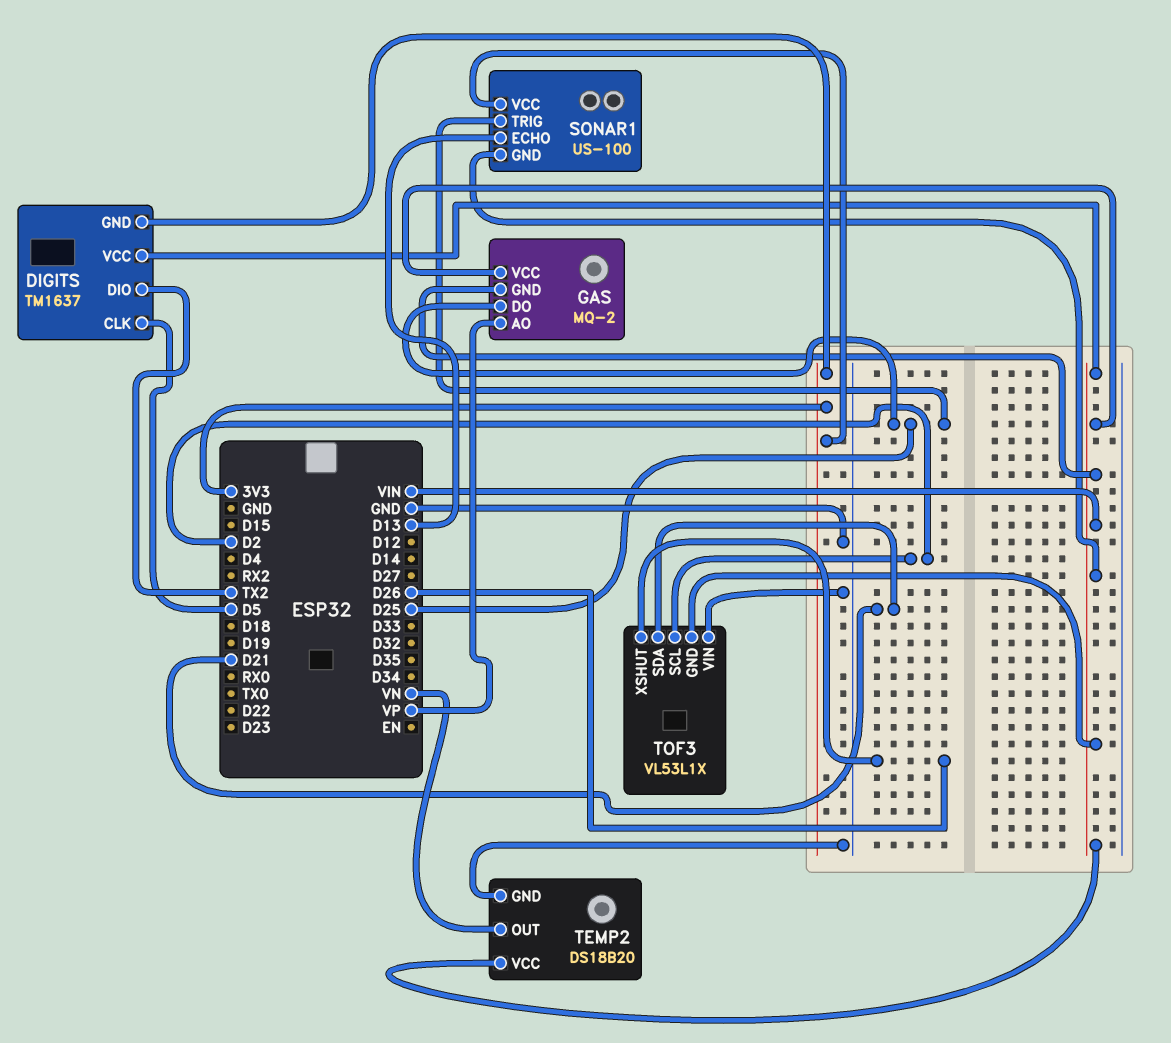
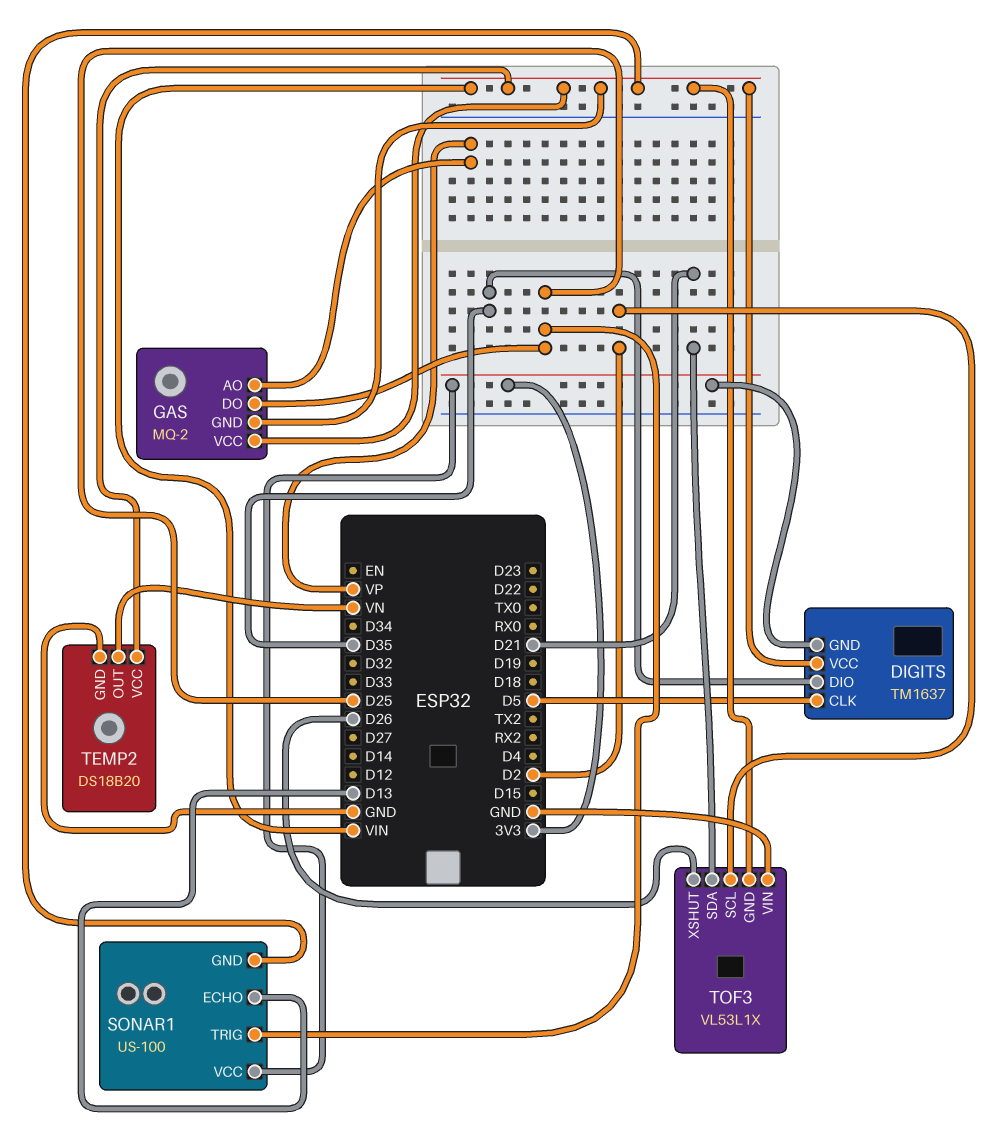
DIGITS pin DIO: TX2 -> D35

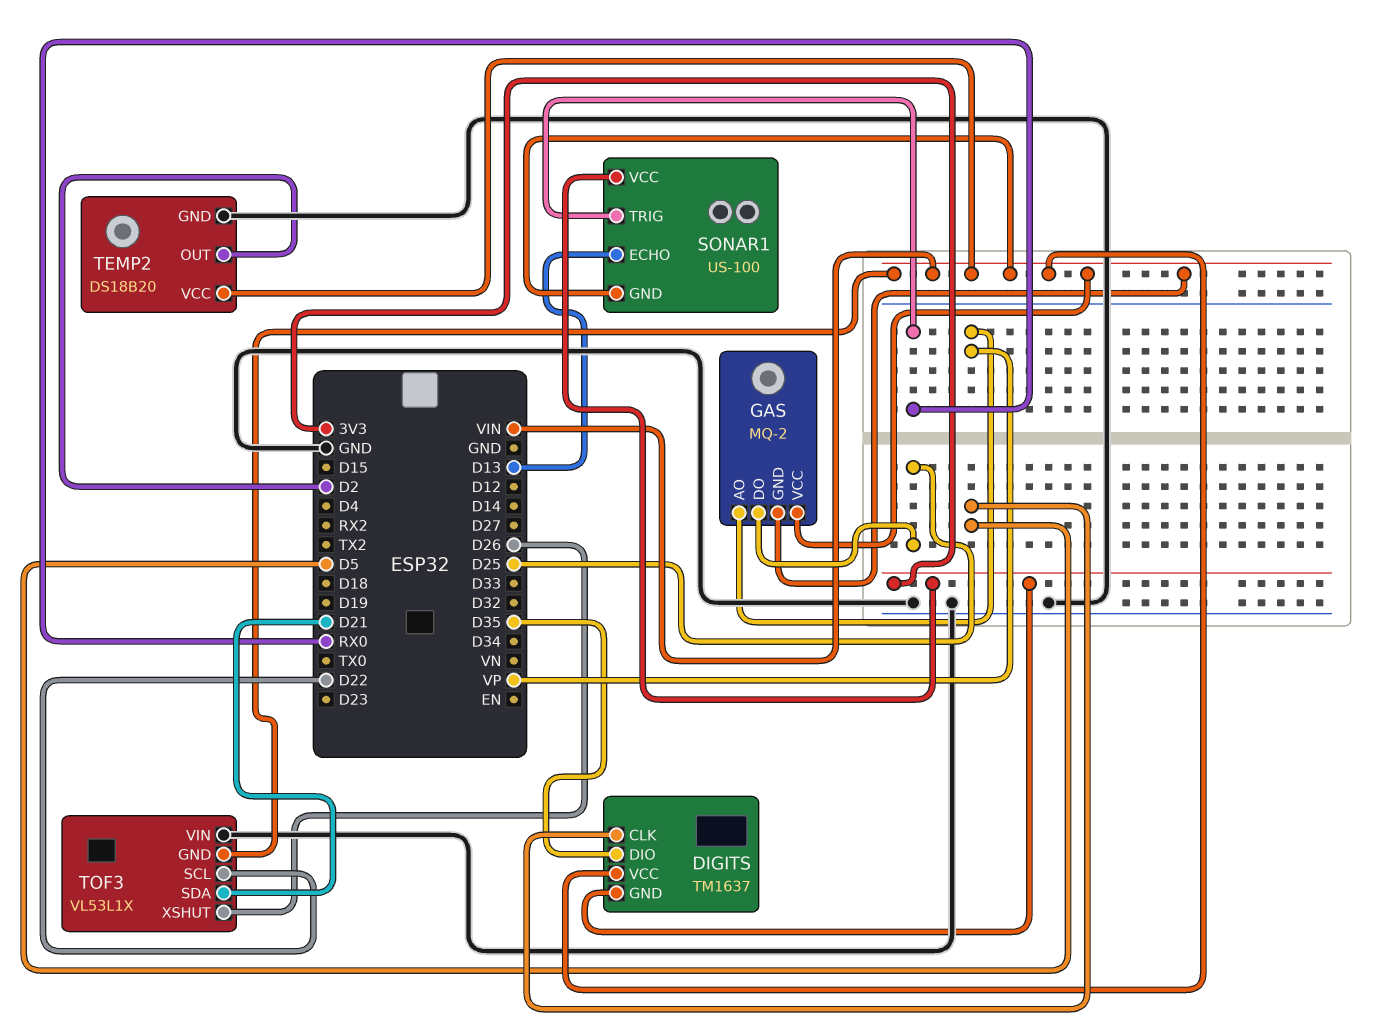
SONAR1 pin TRIG: D25 -> RX0
TEMP2 pin OUT: VN -> D2
TOF3 pin SCL: D2 -> D22

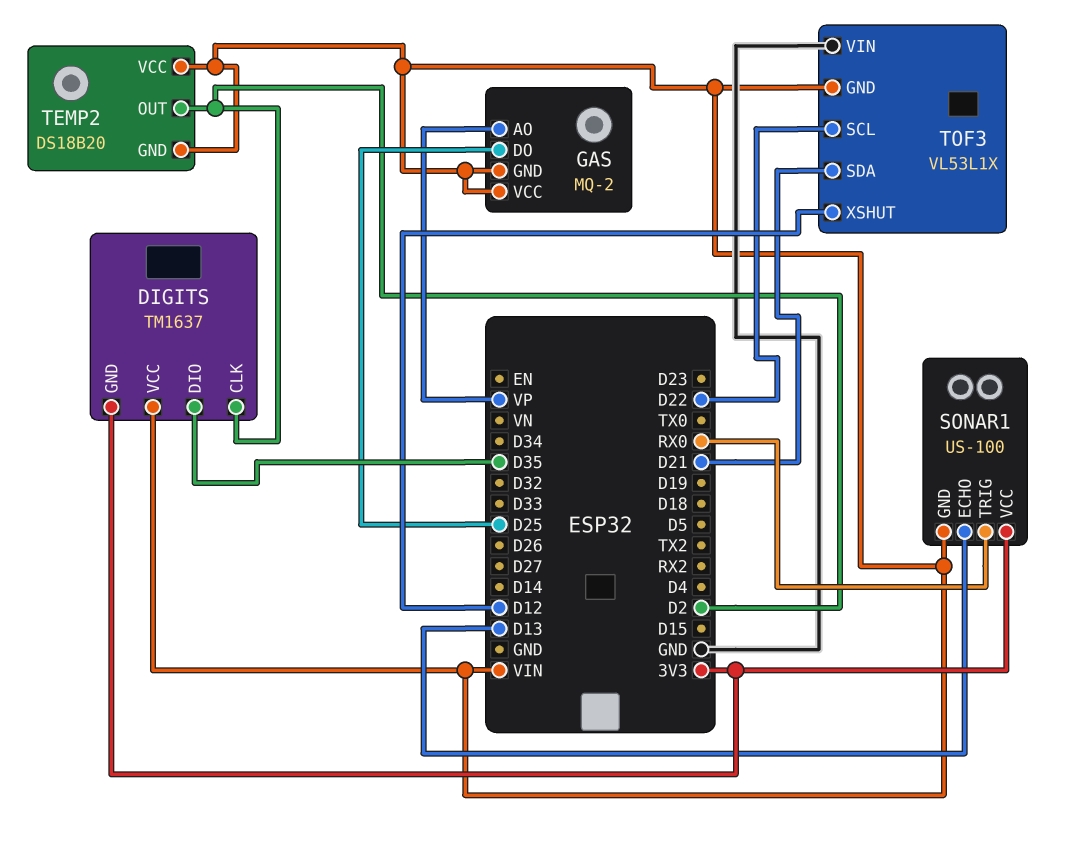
DIGITS pin CLK: D5 -> D2
TEMP2 pin GND: GND -> VIN
TOF3 pin XSHUT: D26 -> D12

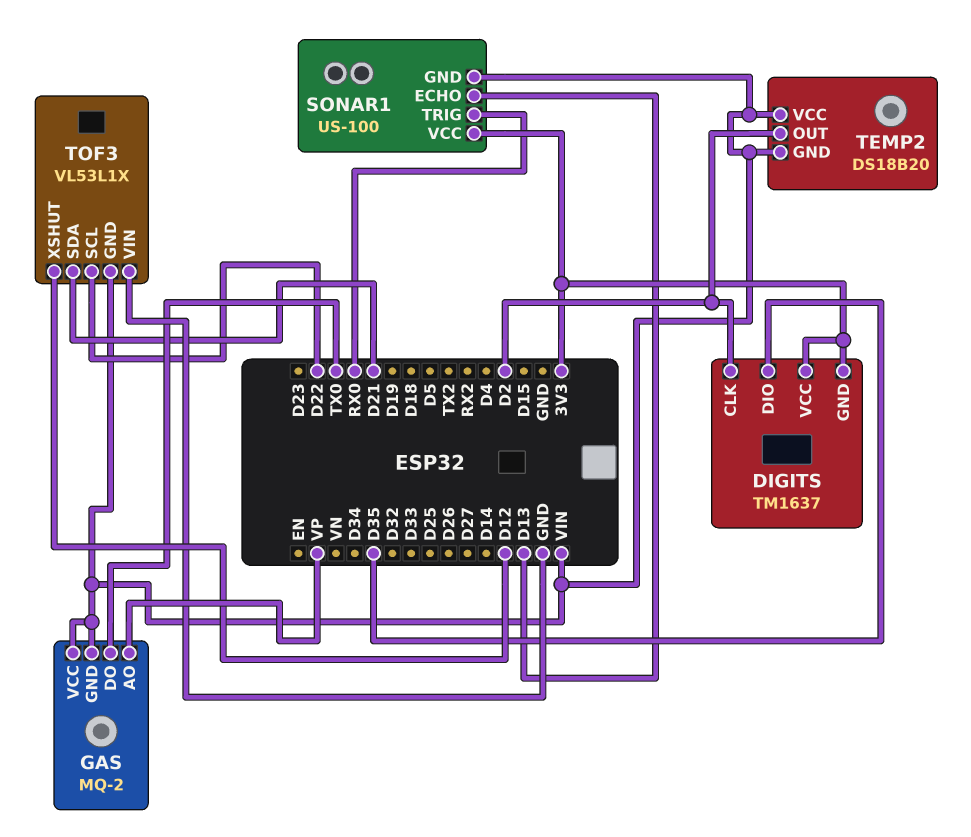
DIGITS pin VCC: VIN -> 3V3
GAS pin DO: D25 -> TX0

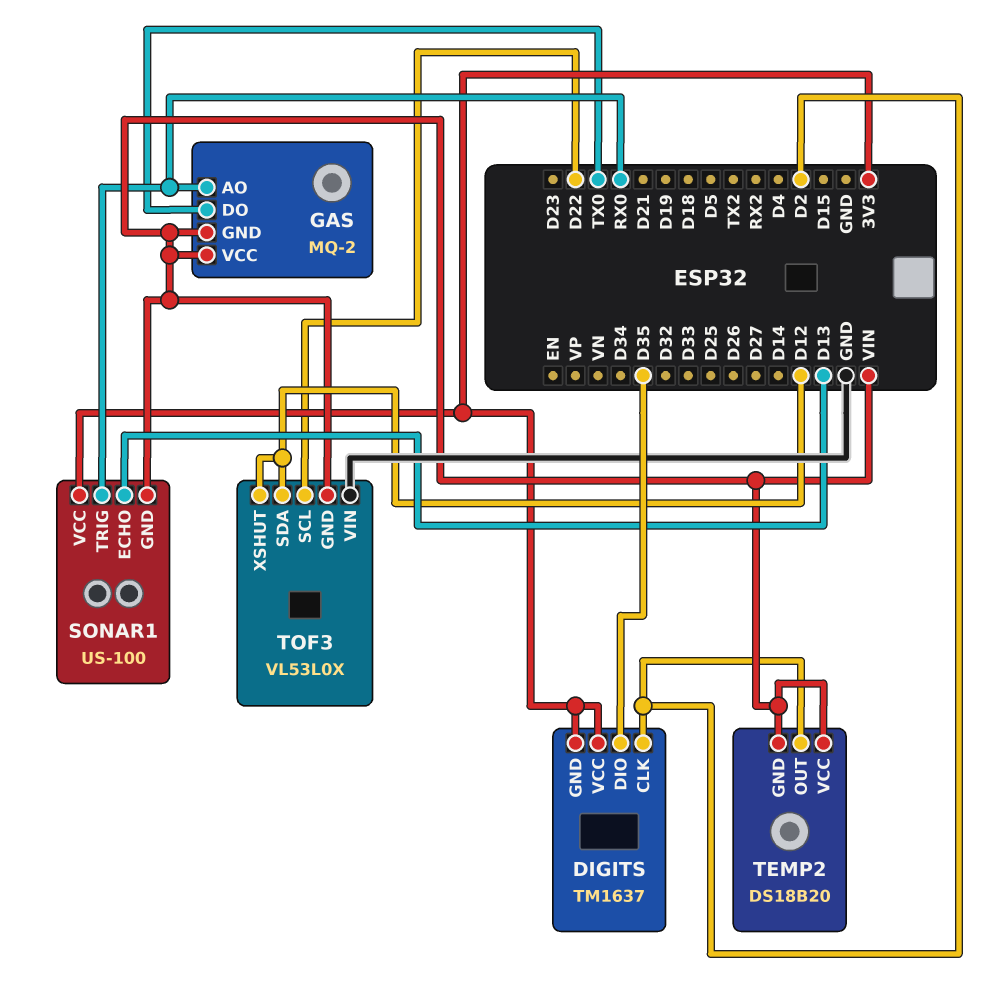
GAS pin AO: VP -> RX0
TOF3: VL53L1X -> VL53L0X
TOF3 pin SDA: D21 -> D12

